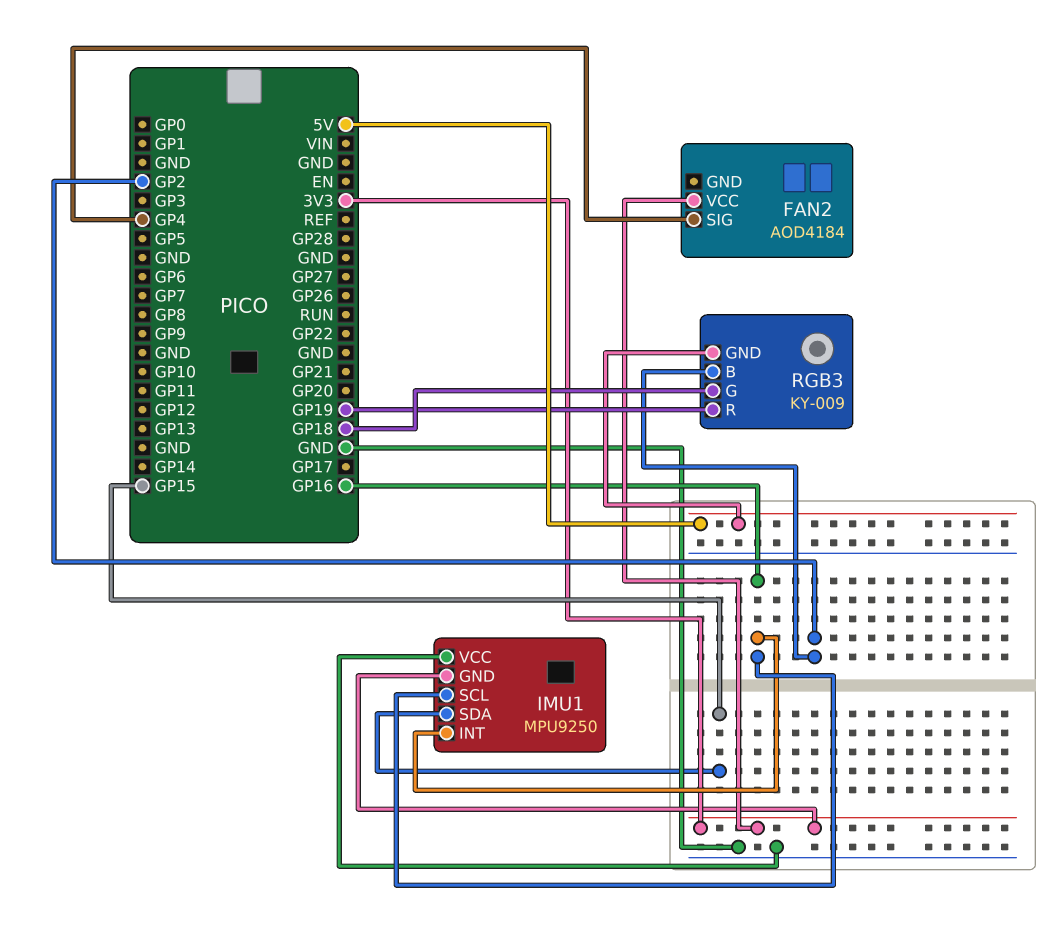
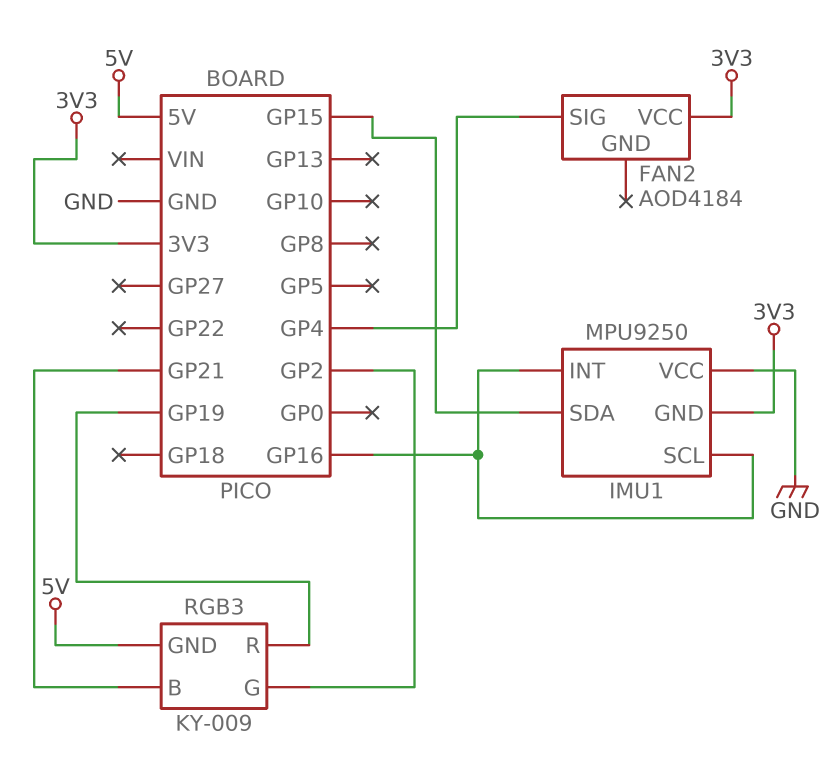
RGB3 pin B: GP2 -> GP21
RGB3 pin G: GP18 -> GP2

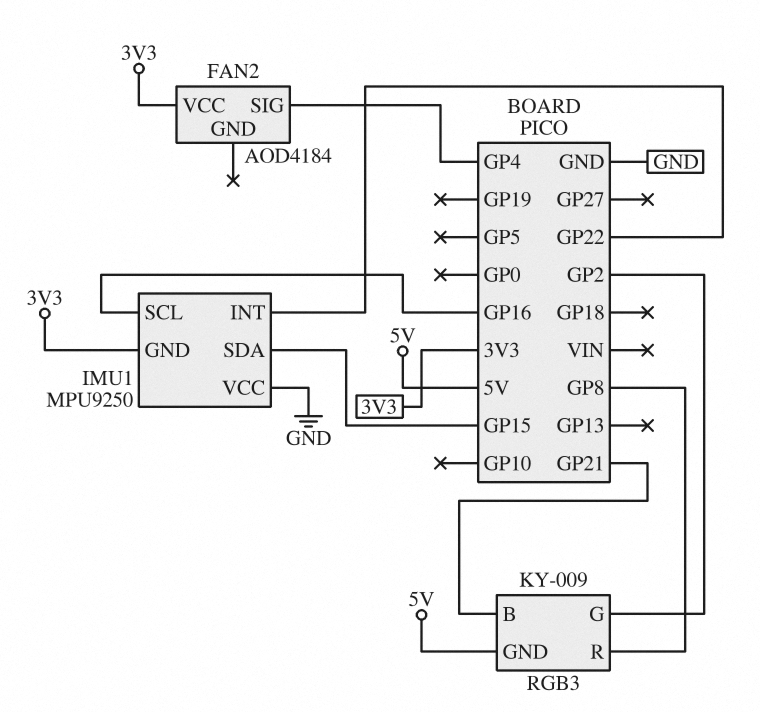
IMU1 pin INT: GP16 -> GP22
RGB3 pin R: GP19 -> GP8

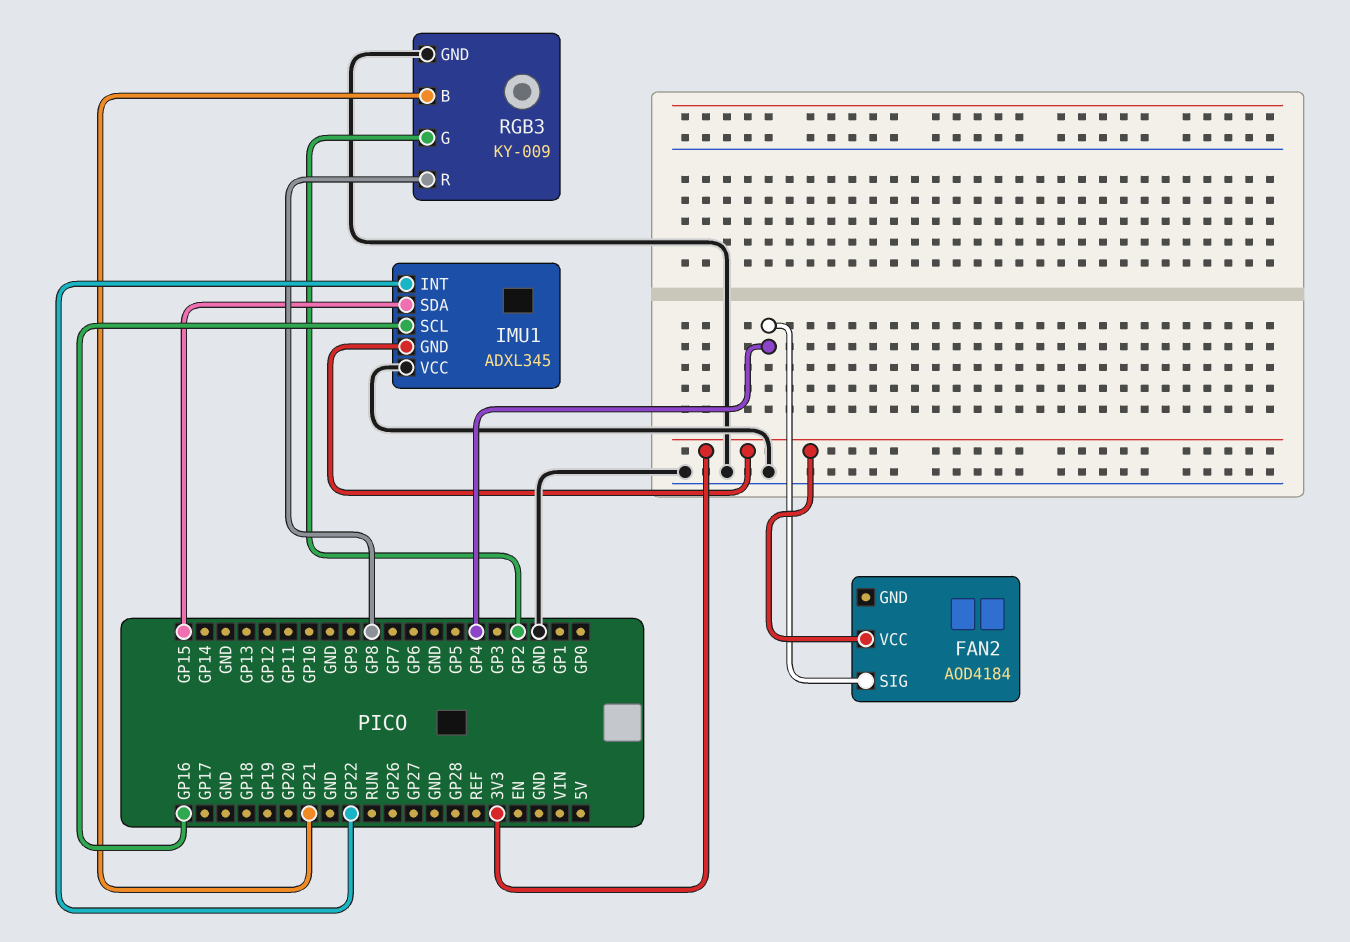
IMU1: MPU9250 -> ADXL345
RGB3 pin GND: 5V -> GND

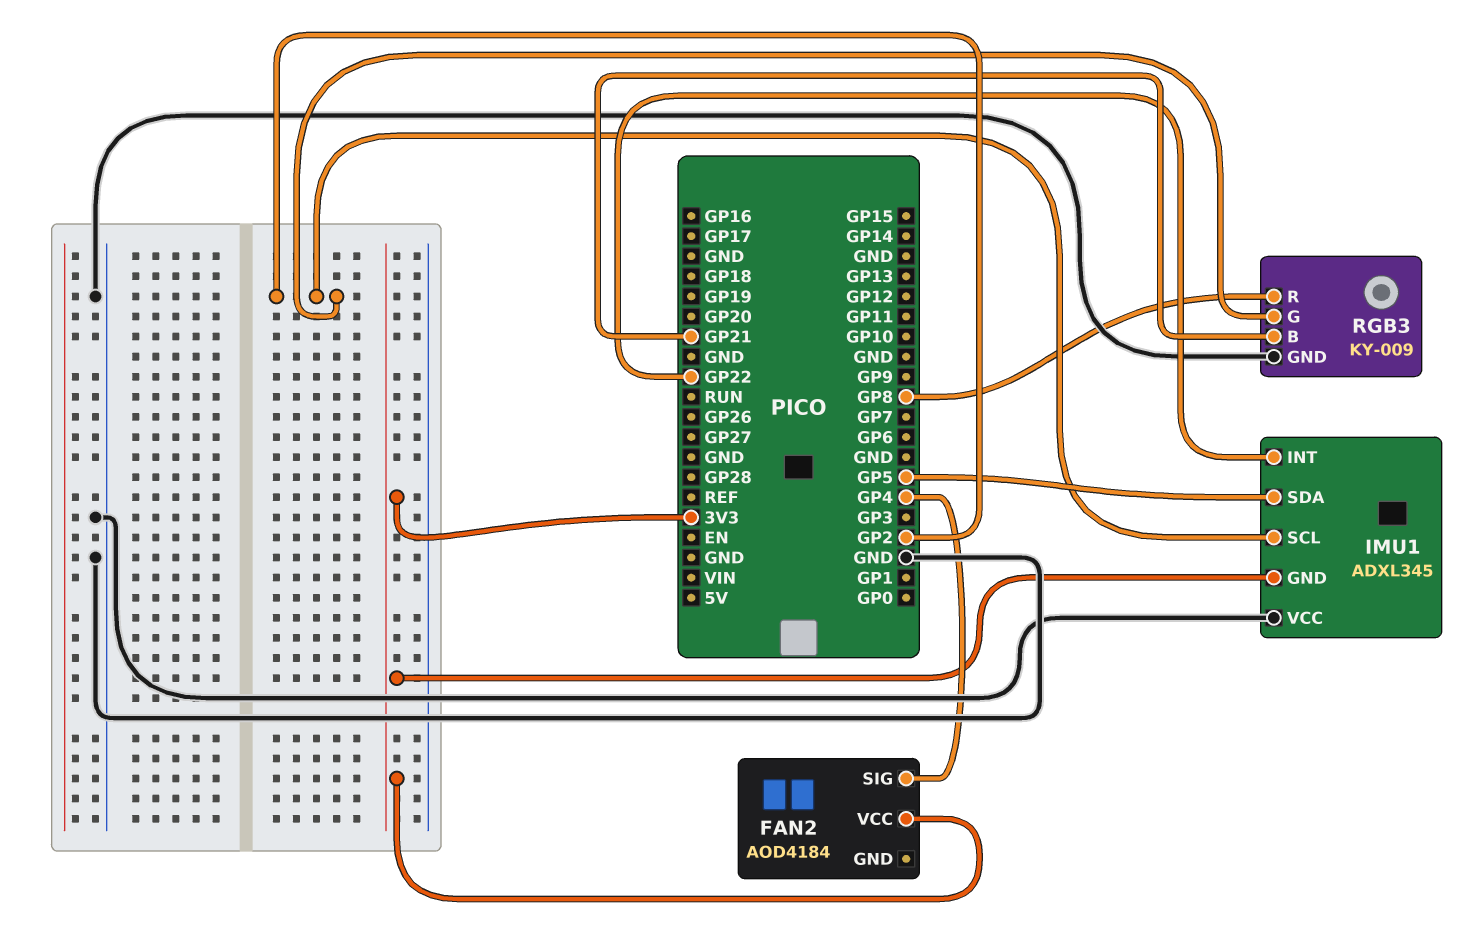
IMU1 pin SCL: GP16 -> GP2
IMU1 pin SDA: GP15 -> GP5

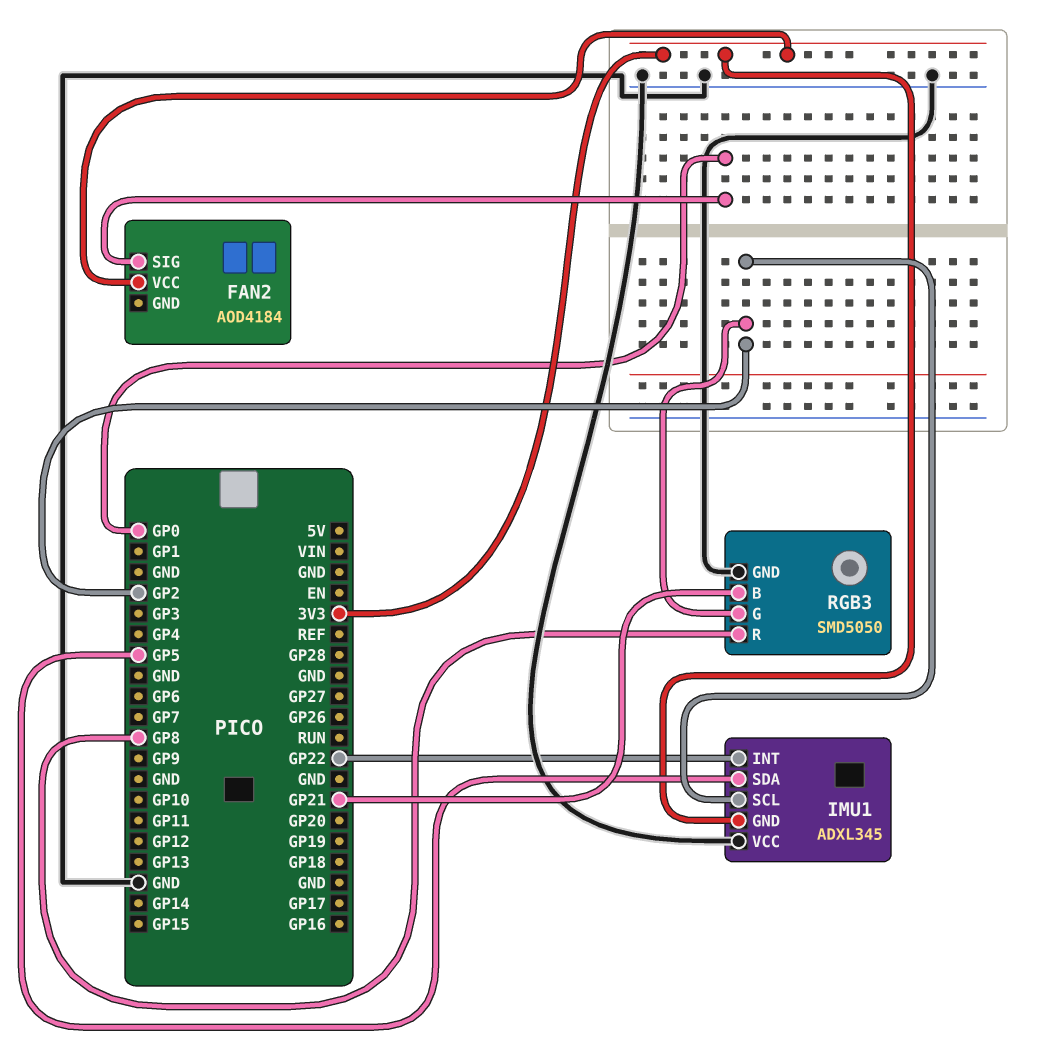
FAN2 pin SIG: GP4 -> GP0
RGB3: KY-009 -> SMD5050

